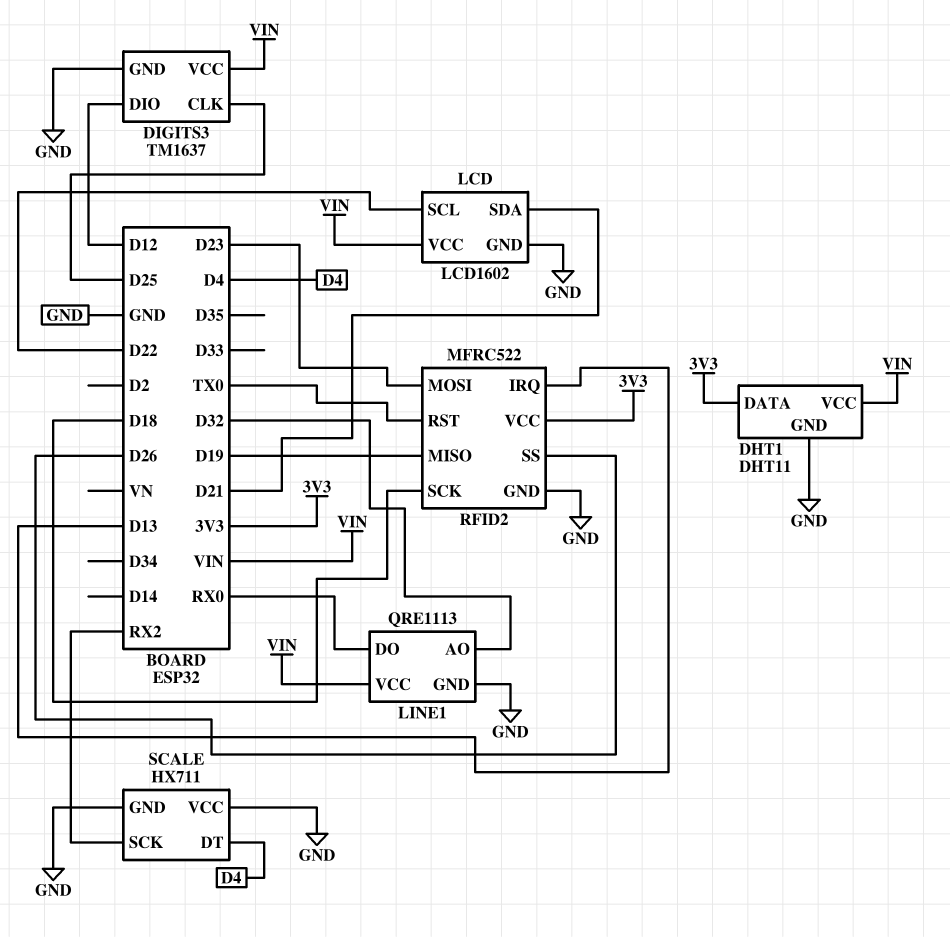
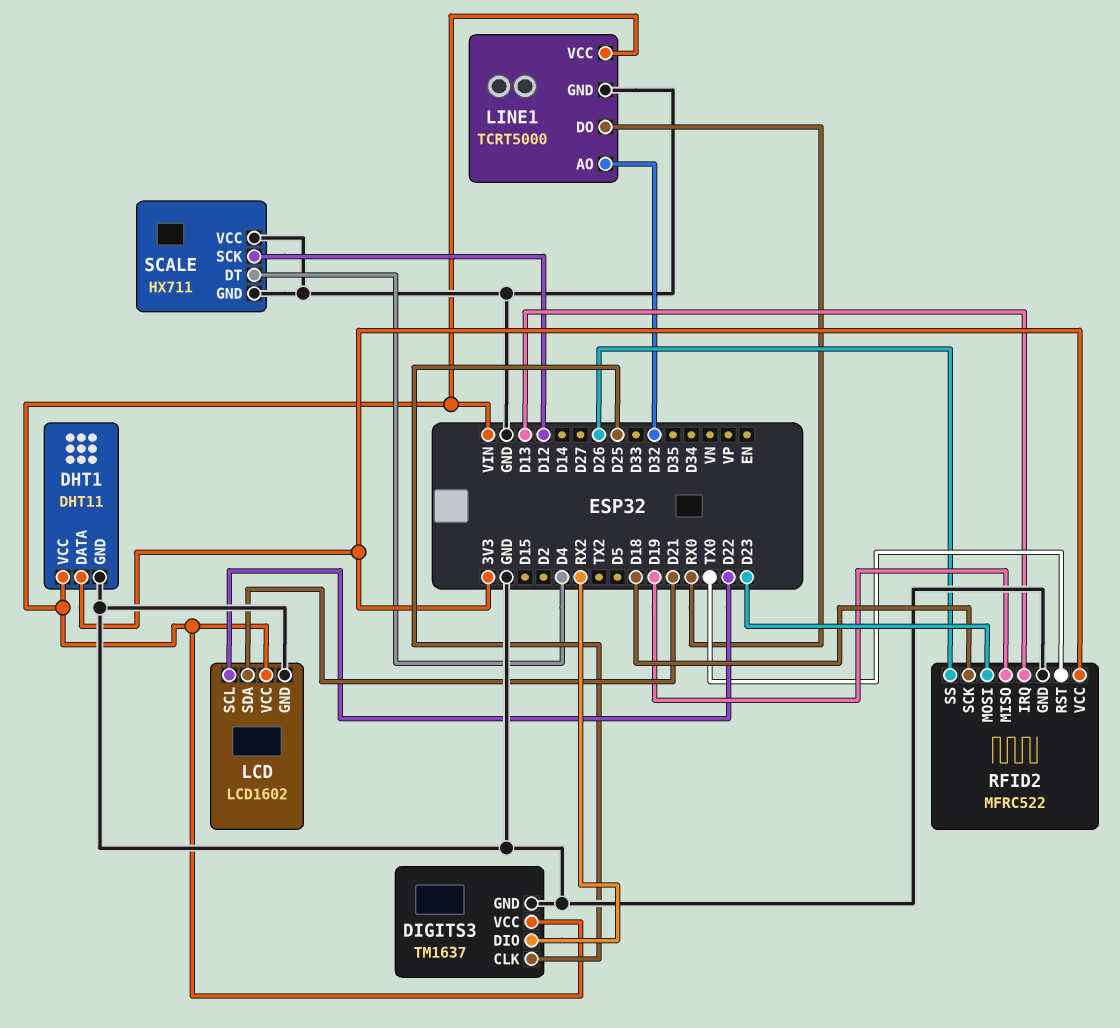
DIGITS3 pin DIO: D12 -> RX2
LINE1: QRE1113 -> TCRT5000
SCALE pin SCK: RX2 -> D12

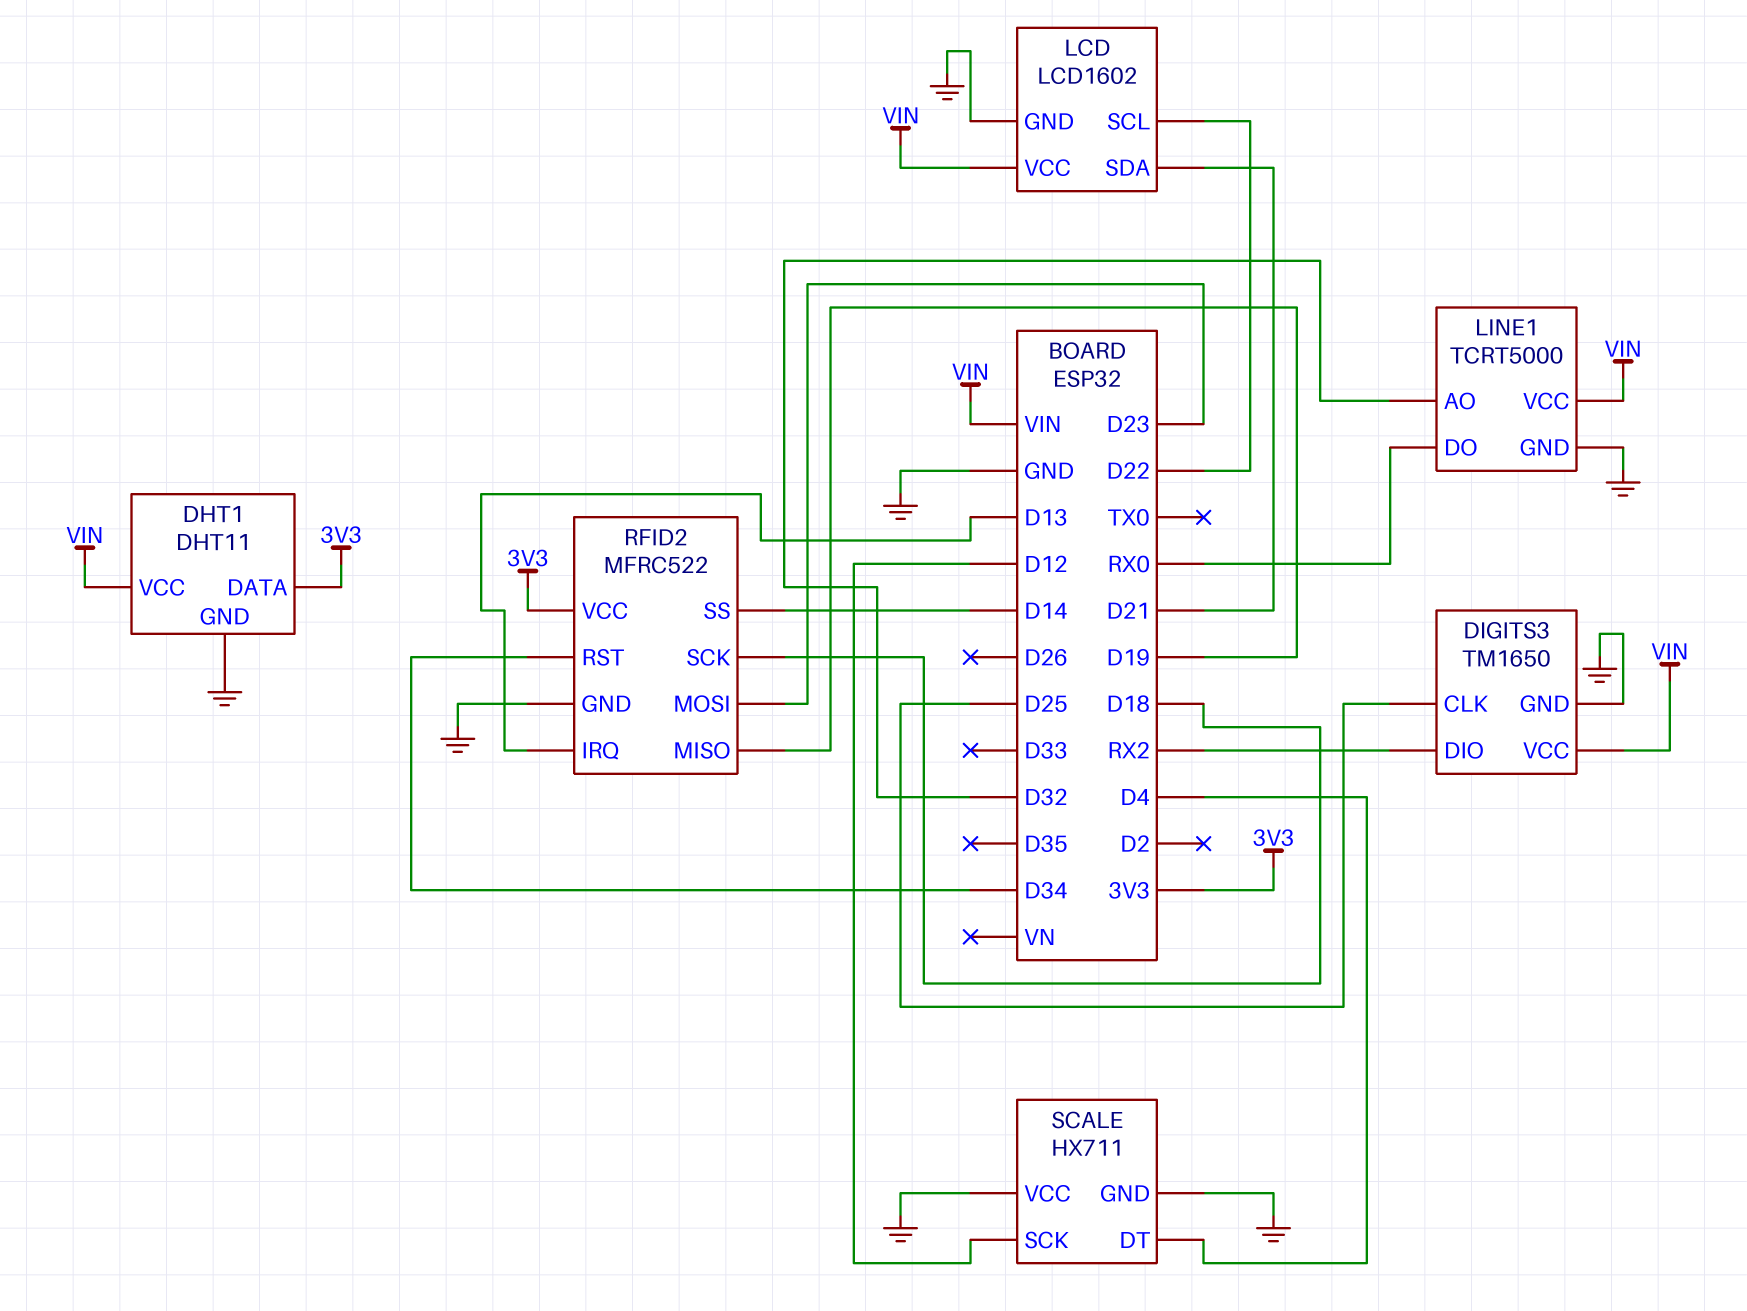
DIGITS3: TM1637 -> TM1650
RFID2 pin RST: TX0 -> D34
RFID2 pin SS: D26 -> D14

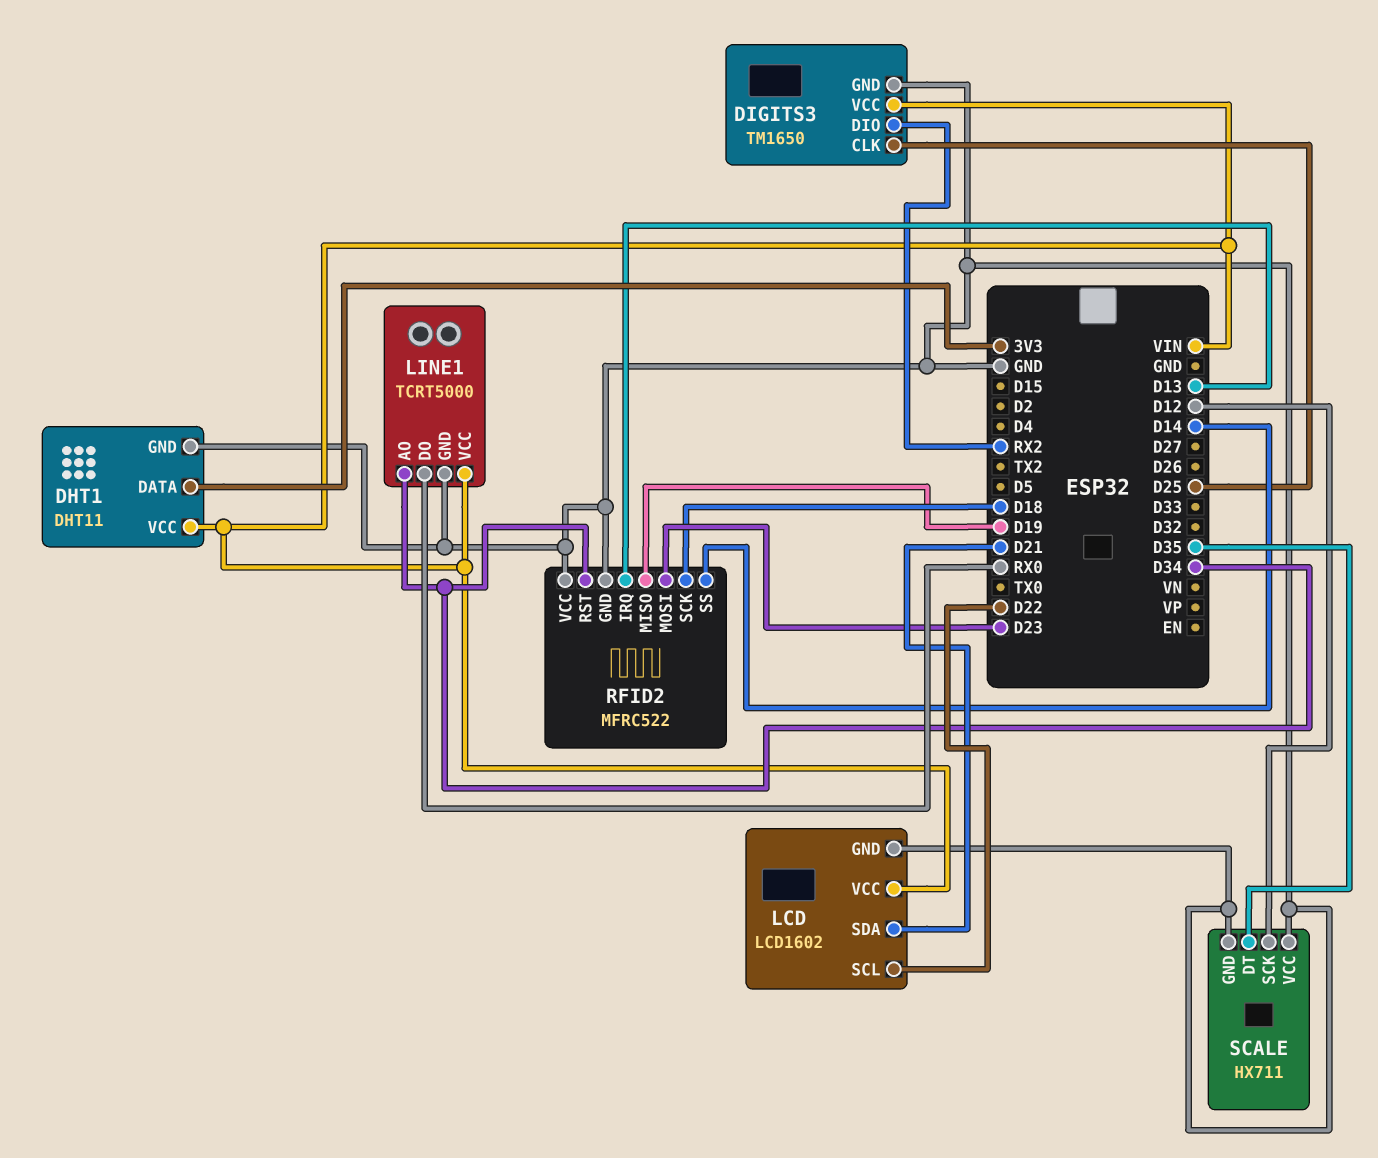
LINE1 pin AO: D32 -> D34
RFID2 pin VCC: 3V3 -> GND
SCALE pin DT: D4 -> D35

